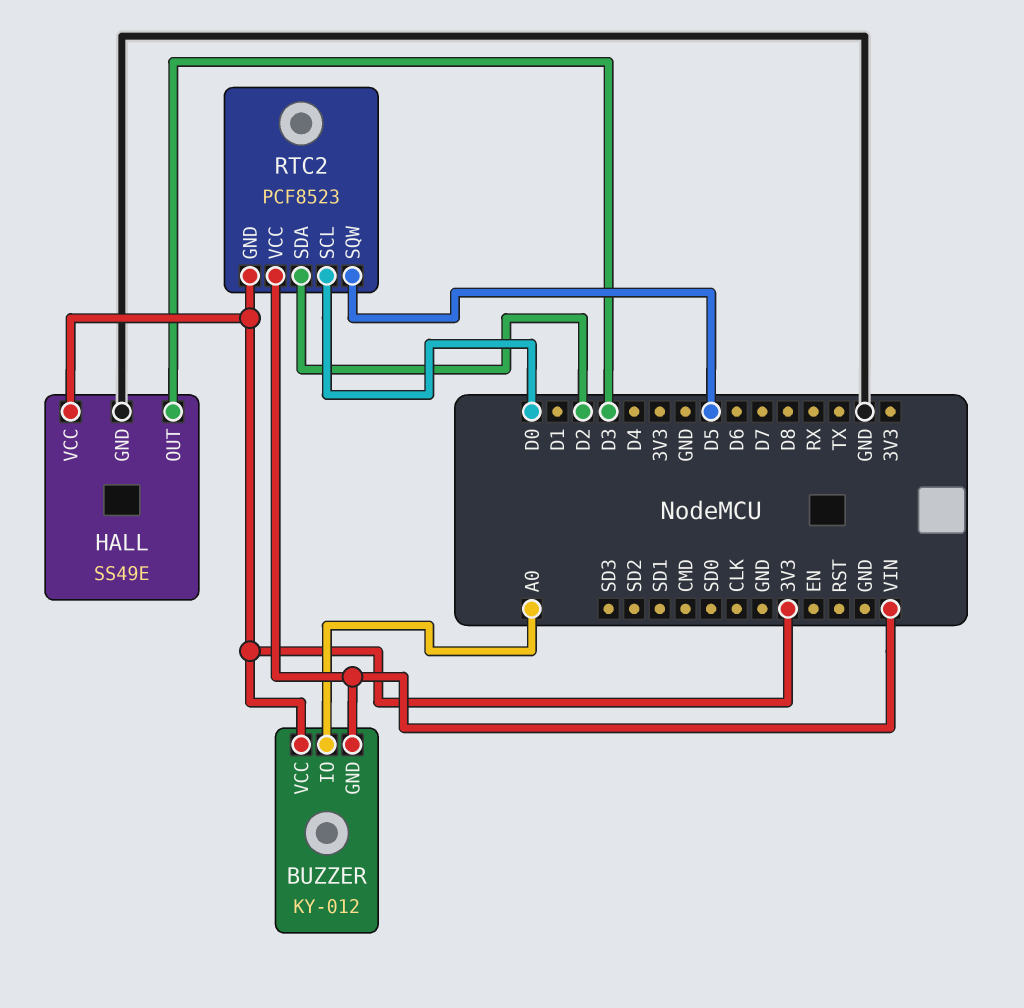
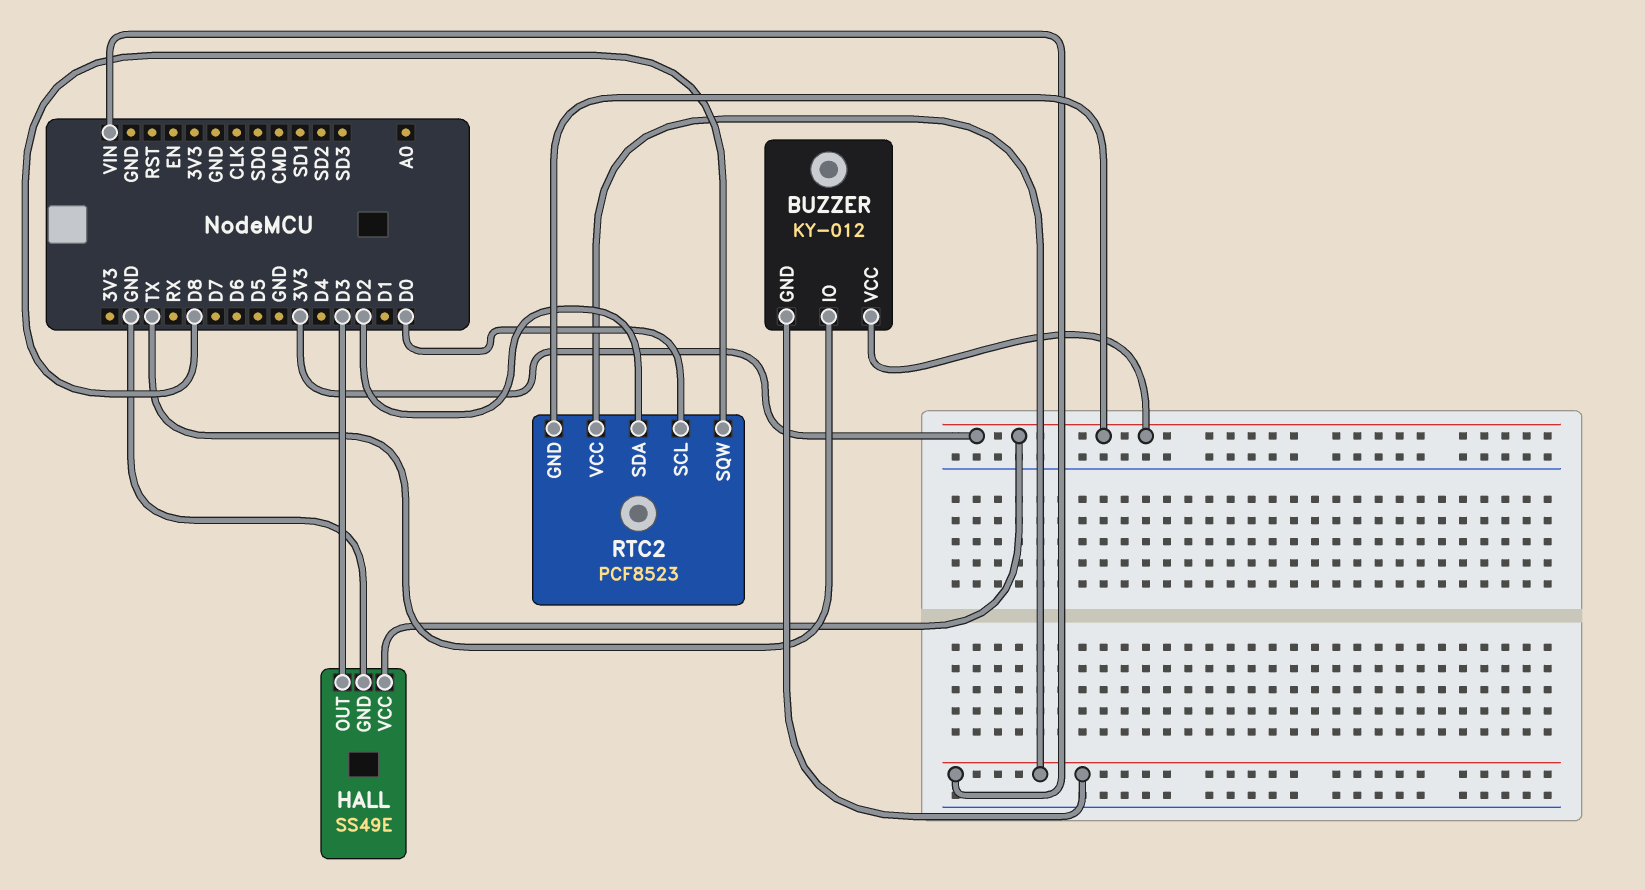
BUZZER pin IO: A0 -> TX
RTC2 pin SQW: D5 -> D8

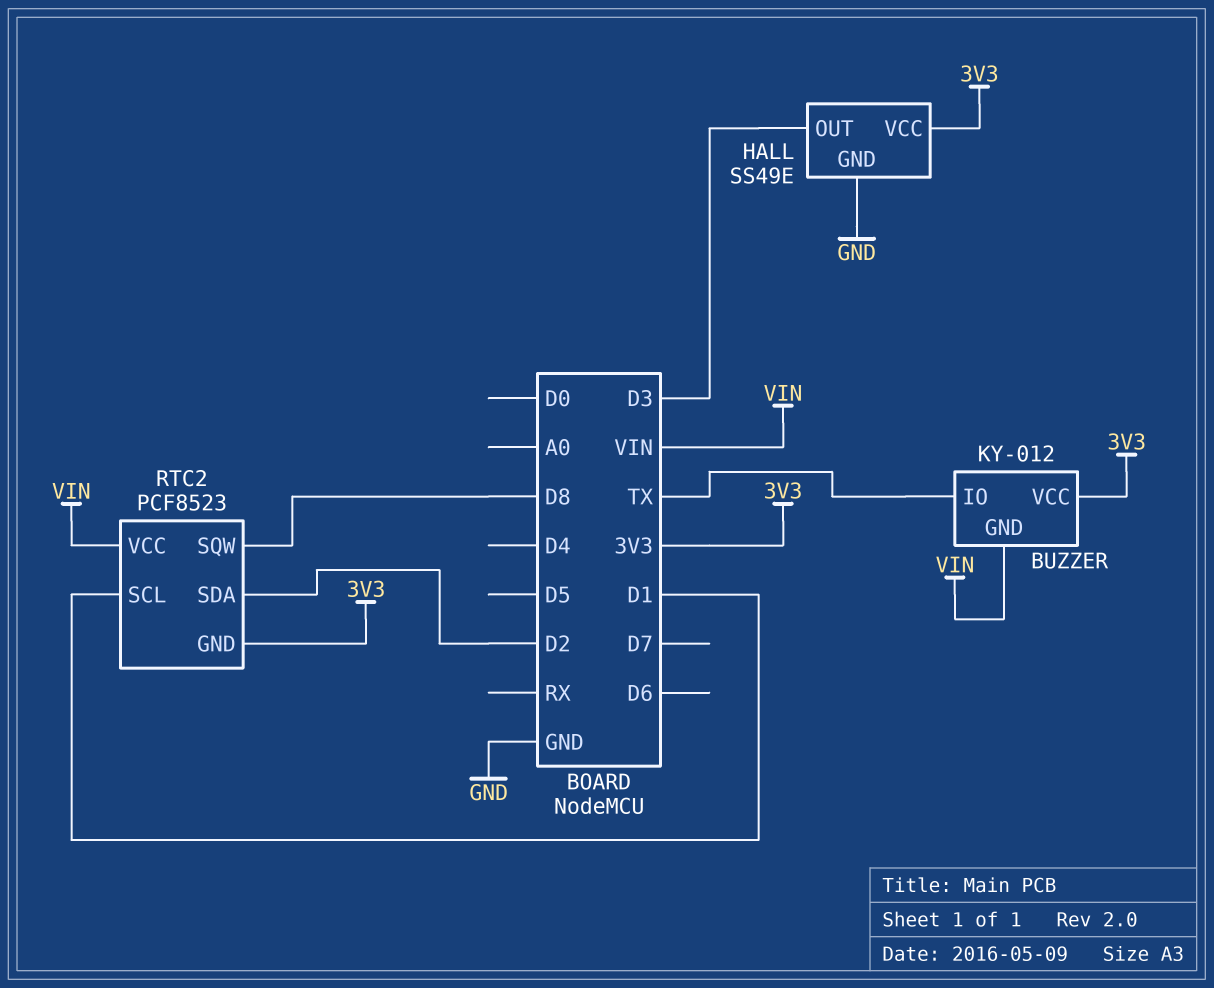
RTC2 pin SCL: D0 -> D1

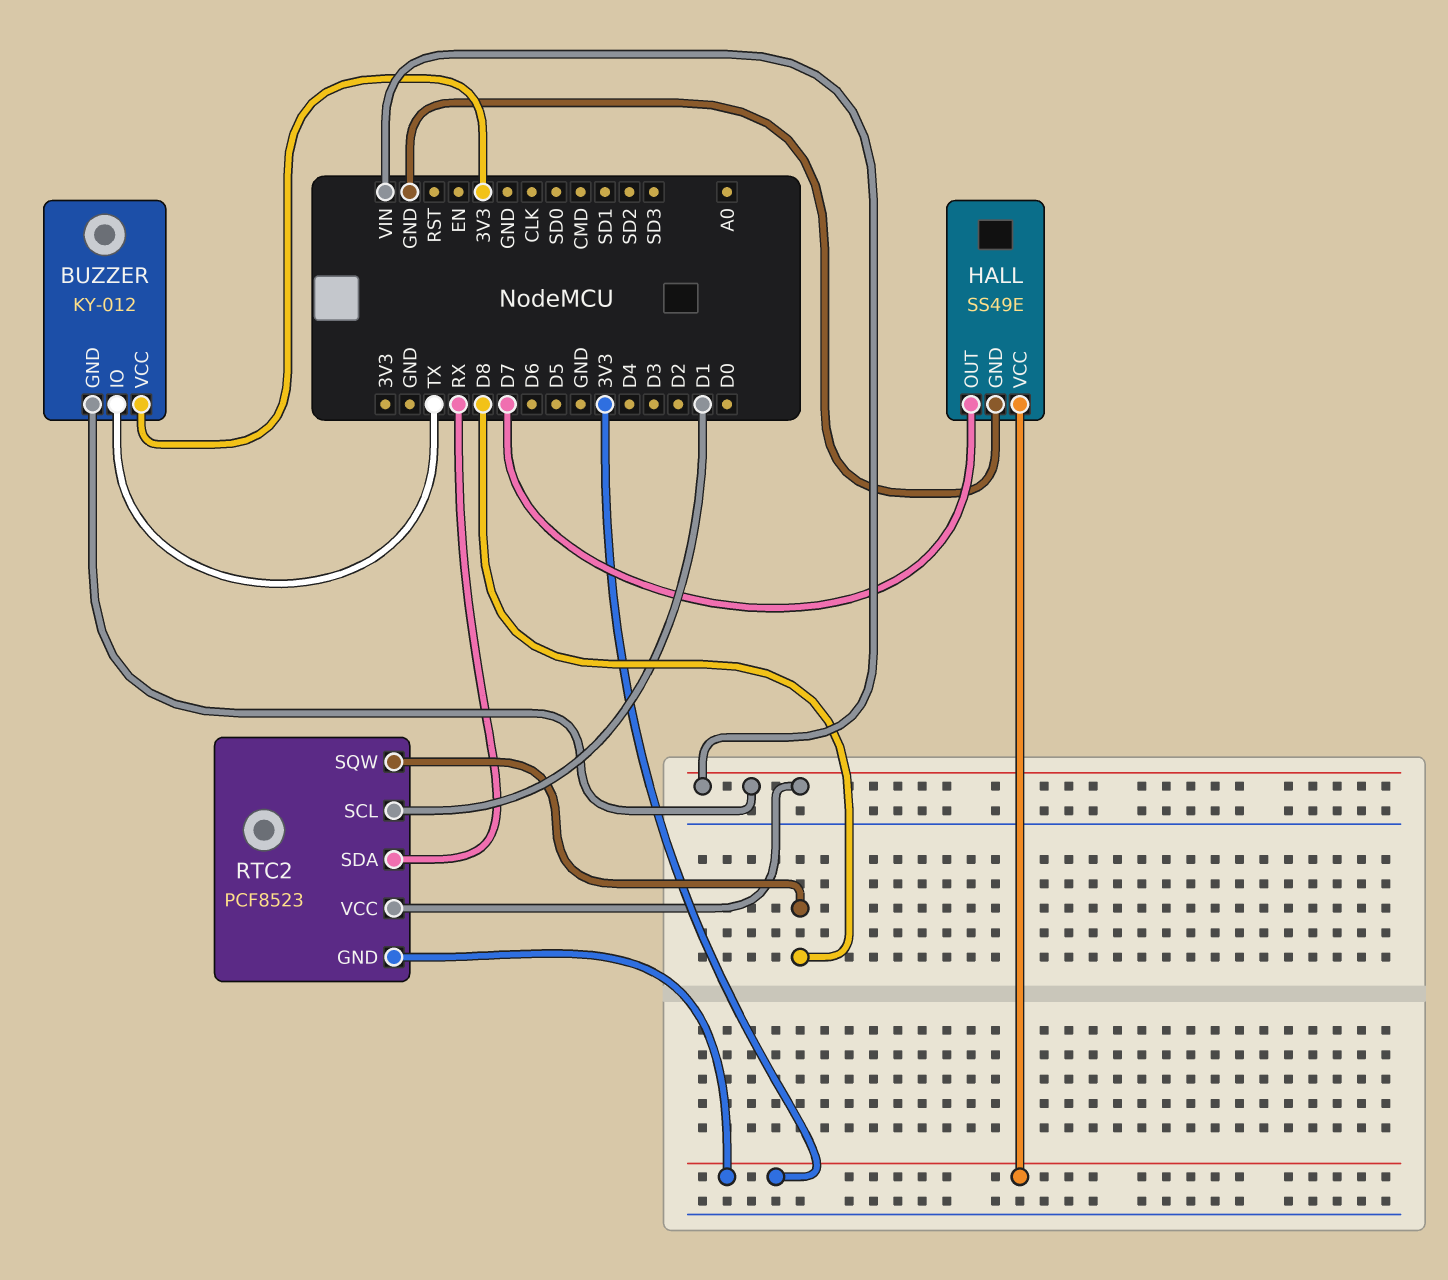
HALL pin OUT: D3 -> D7
RTC2 pin SDA: D2 -> RX

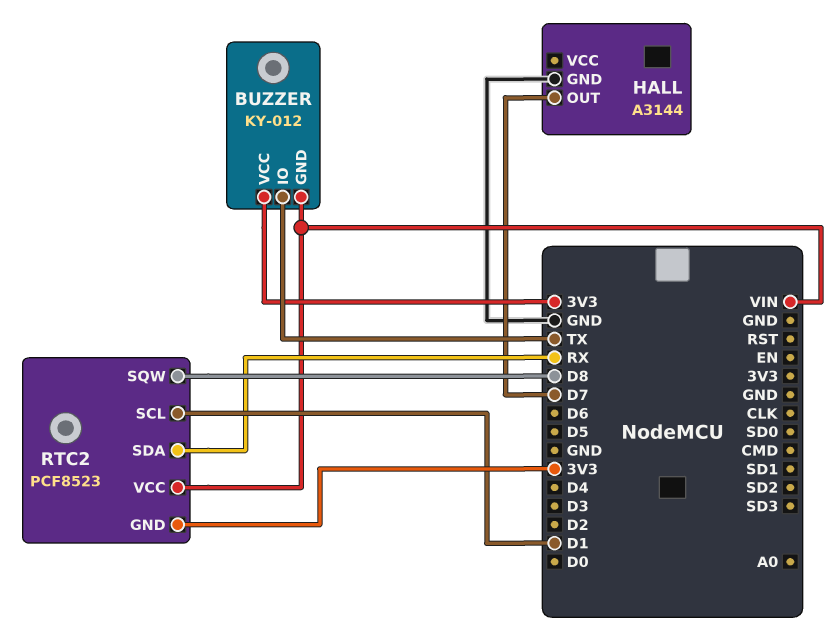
HALL: SS49E -> A3144
HALL pin VCC: 3V3 -> none

